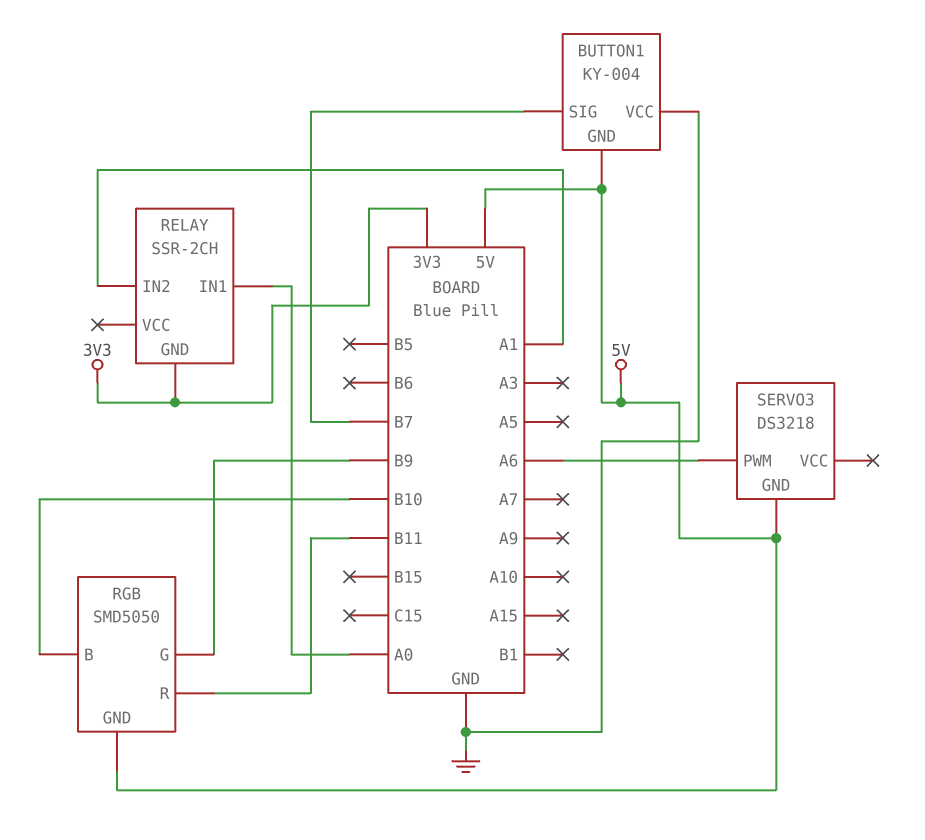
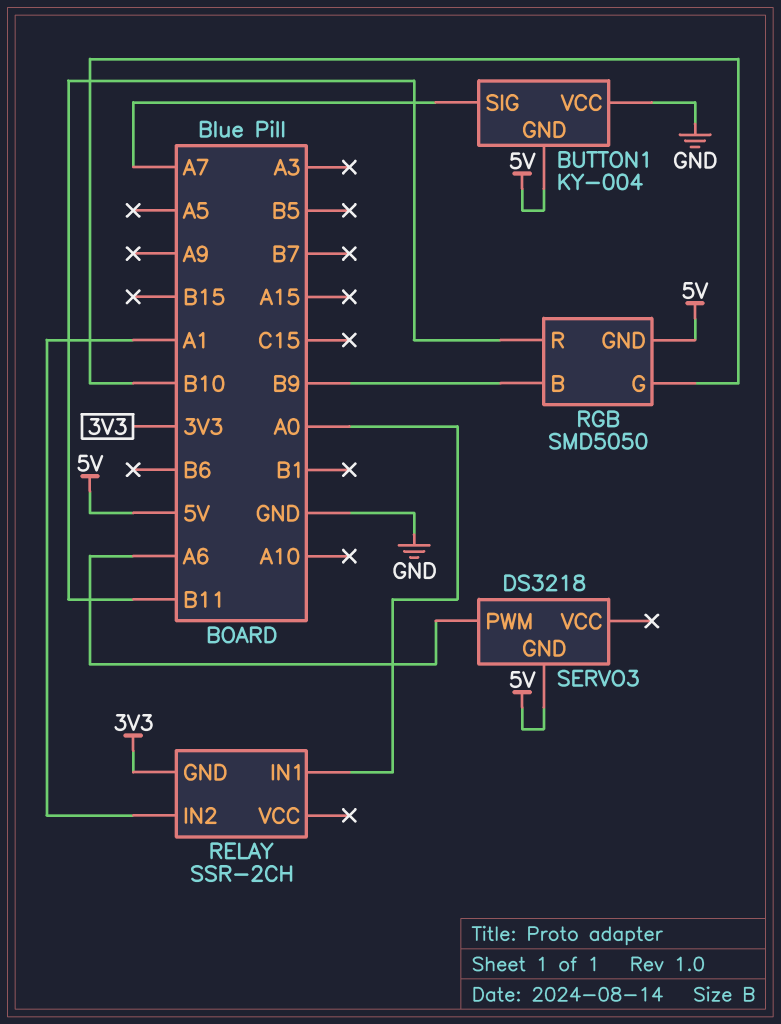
BUTTON1 pin SIG: B7 -> A7
RGB pin B: B10 -> B9
RGB pin G: B9 -> B10

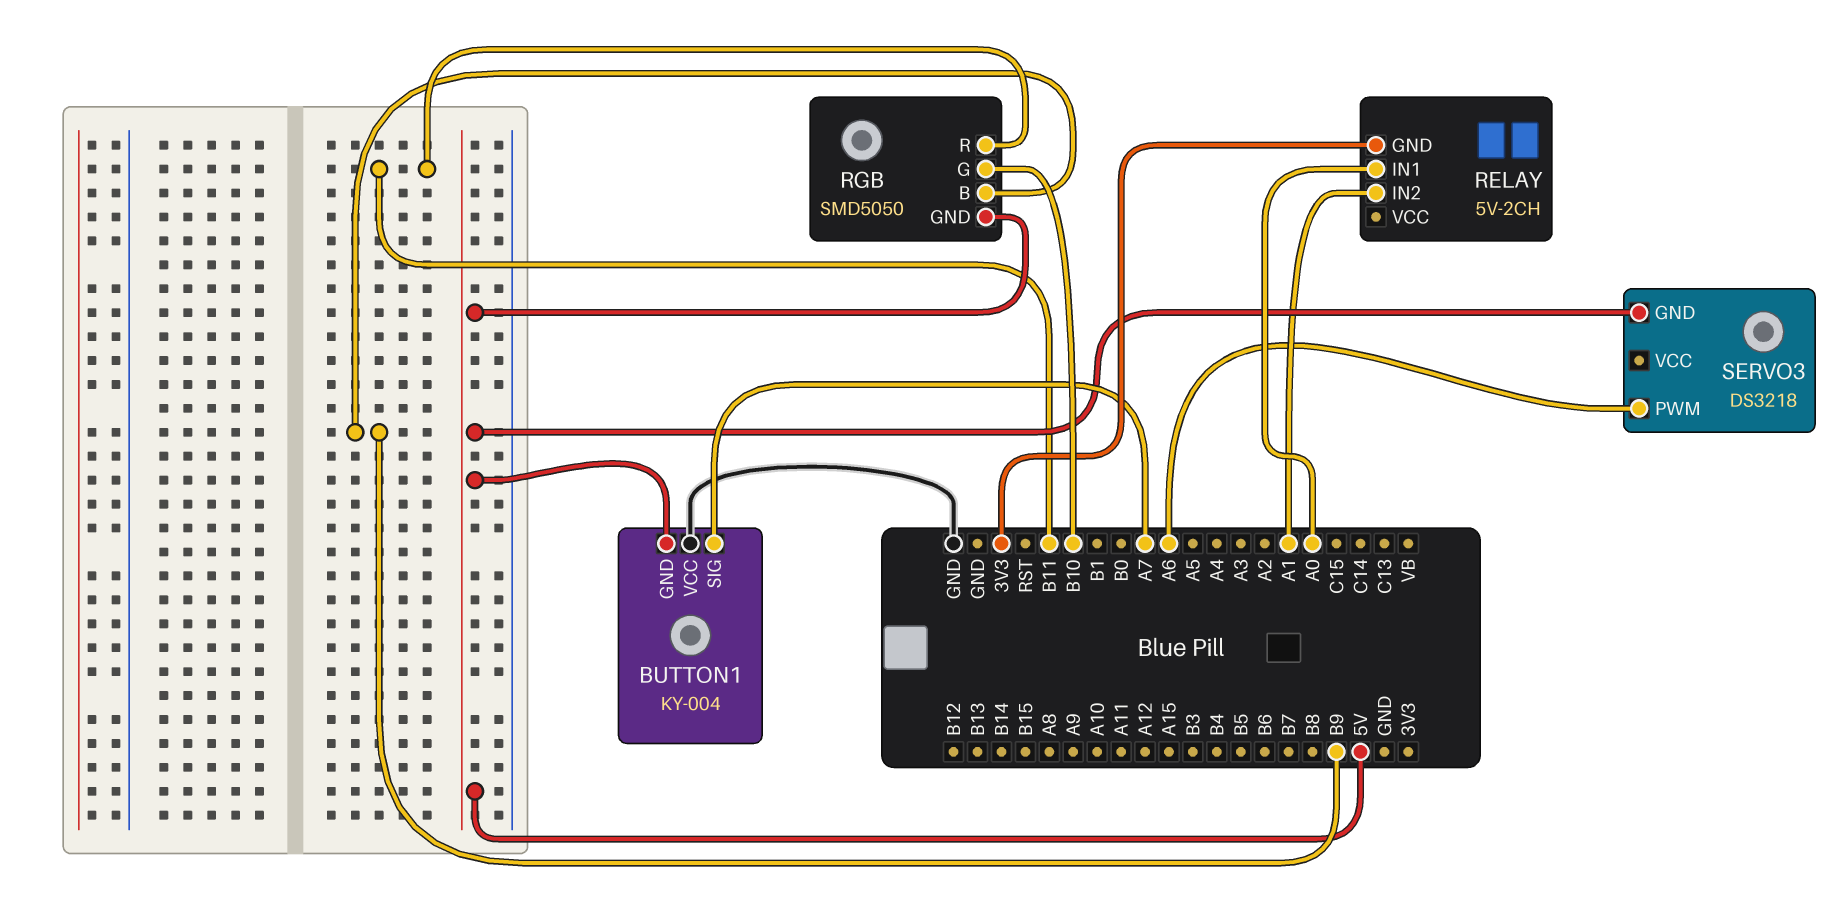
RELAY: SSR-2CH -> 5V-2CH

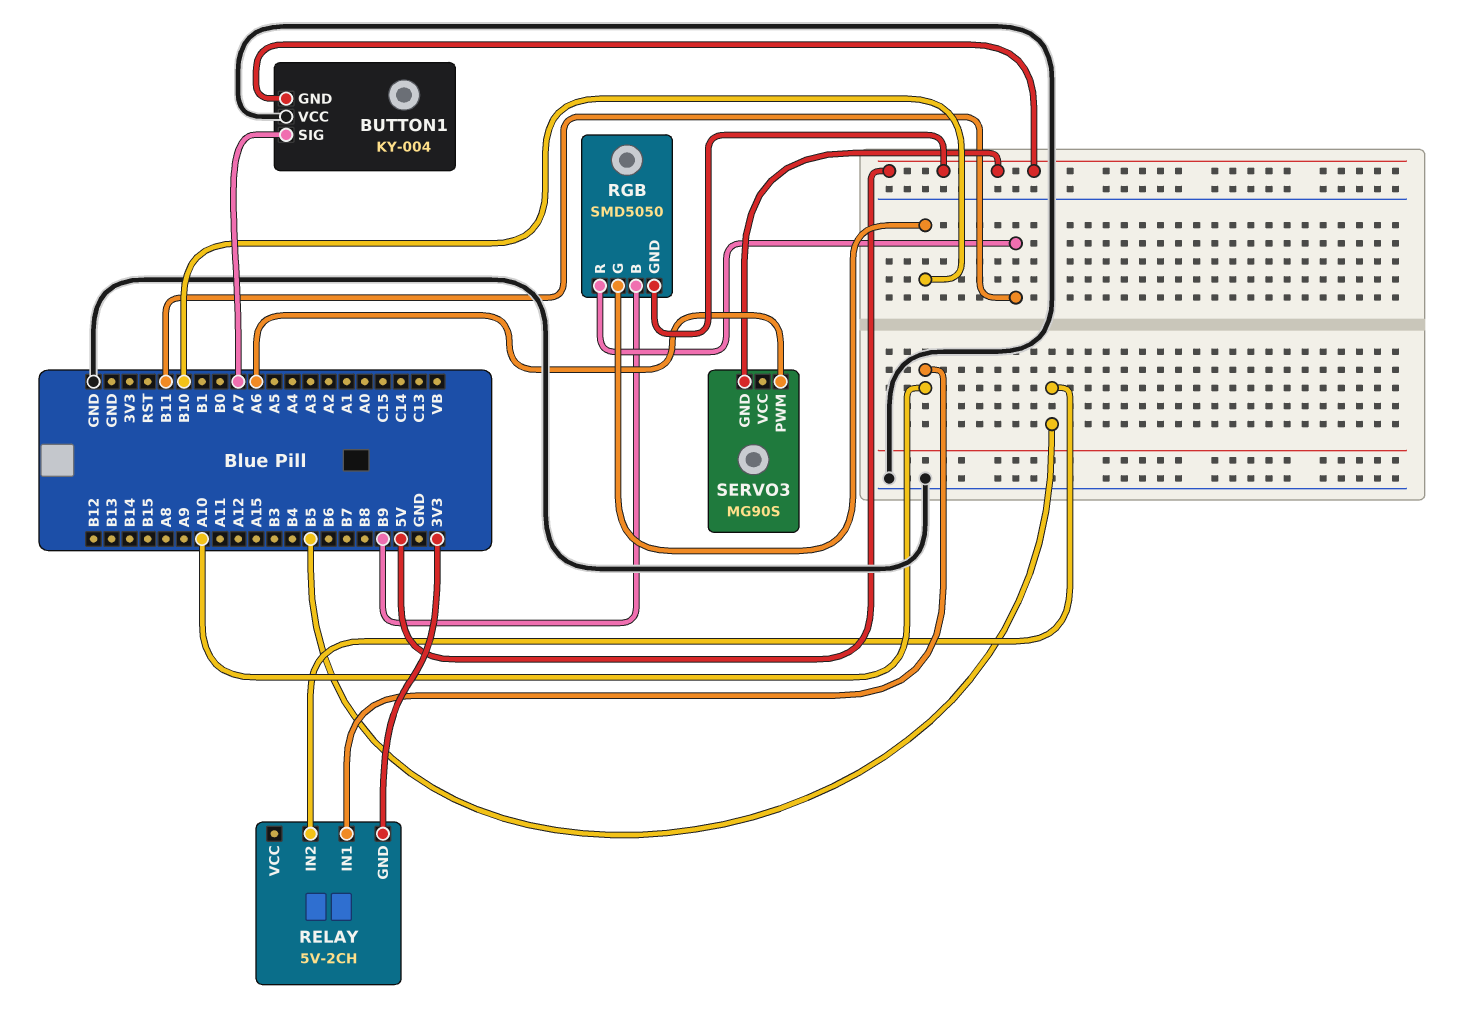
RELAY pin IN1: A0 -> A10
RELAY pin IN2: A1 -> B5
SERVO3: DS3218 -> MG90S

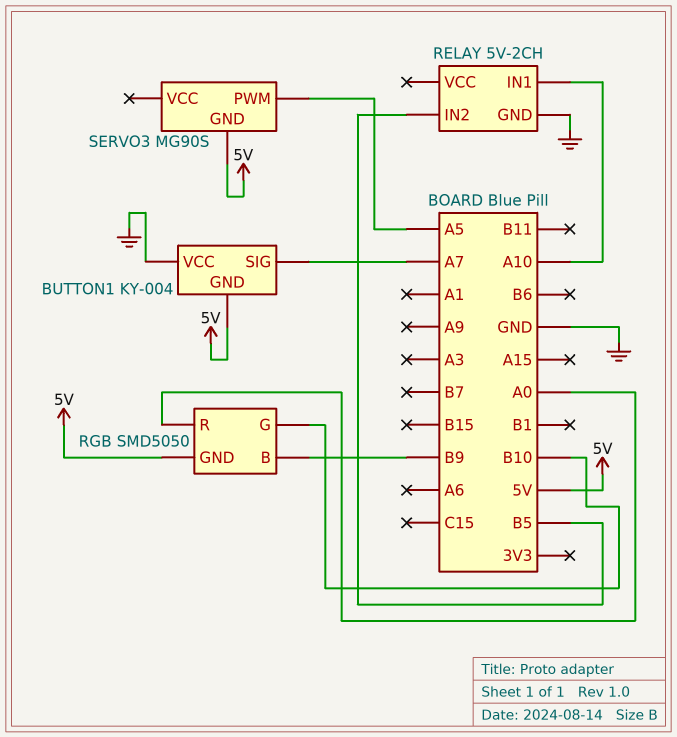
RELAY pin GND: 3V3 -> GND
RGB pin R: B11 -> A0
SERVO3 pin PWM: A6 -> A5

